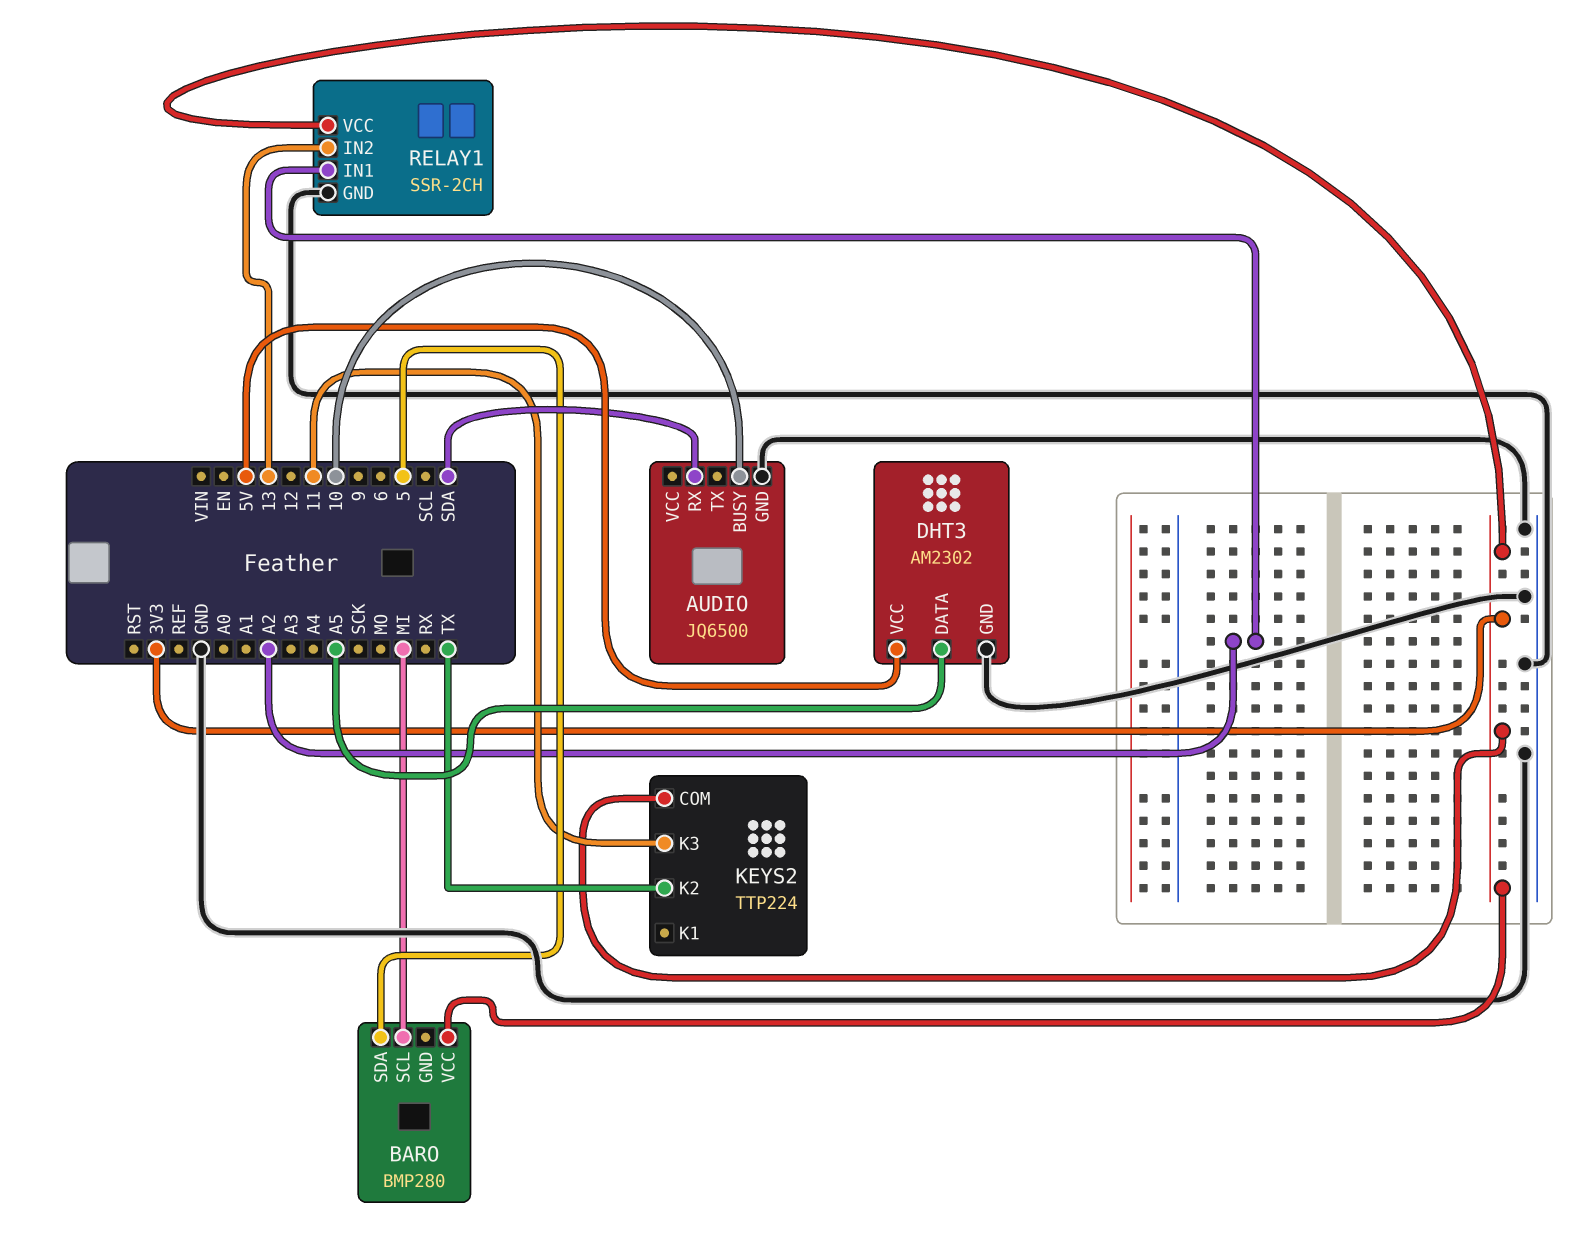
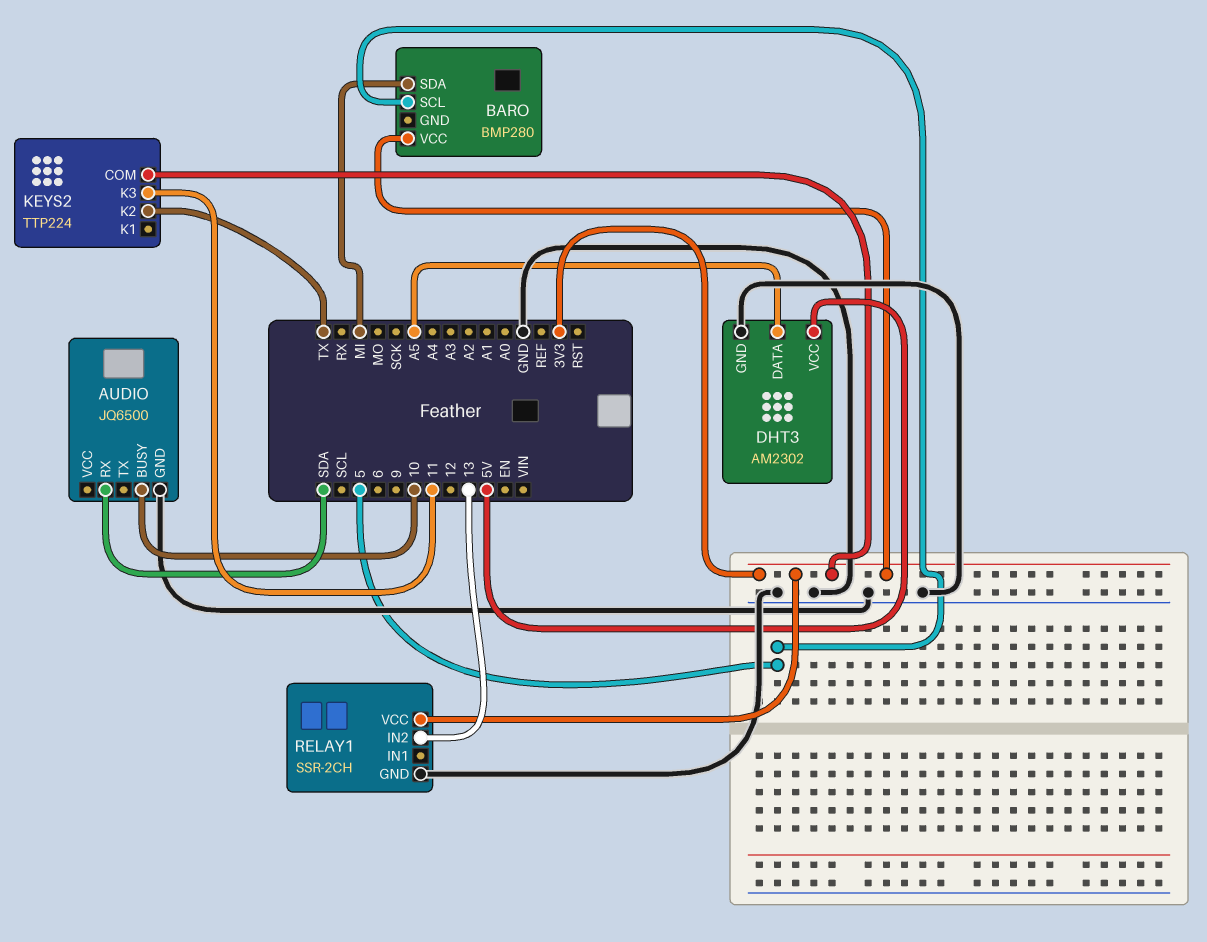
BARO pin SCL: MI -> 5
BARO pin SDA: 5 -> MI
RELAY1 pin IN1: A2 -> none

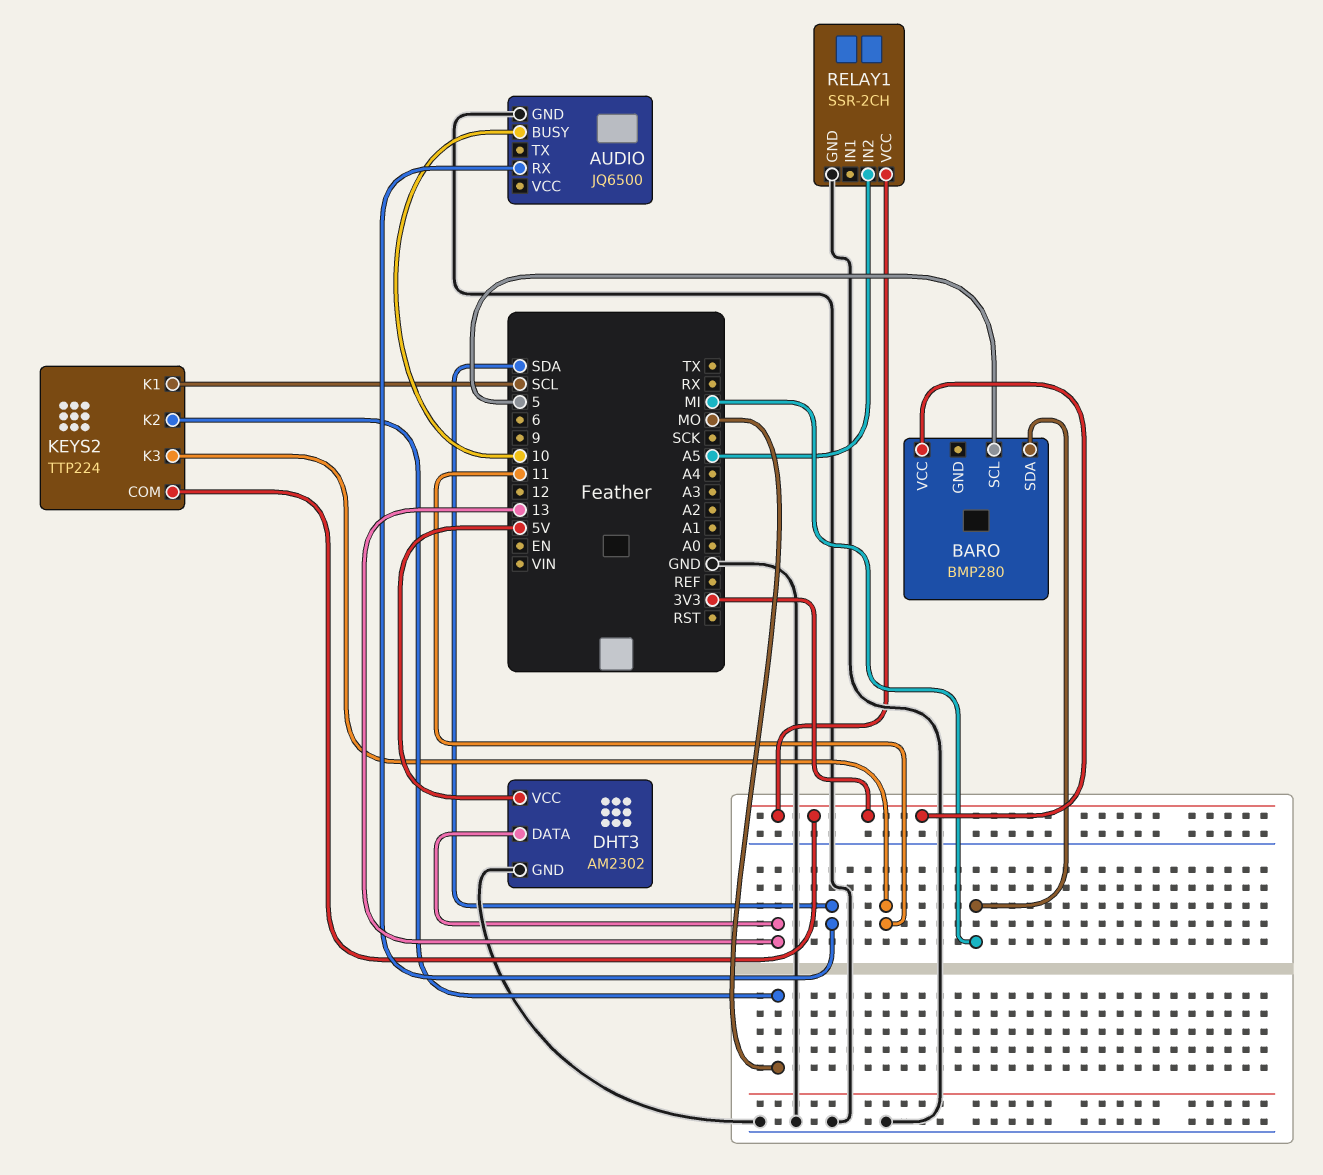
DHT3 pin DATA: A5 -> 13
KEYS2 pin K1: none -> SCL
KEYS2 pin K2: TX -> MO
RELAY1 pin IN2: 13 -> A5

